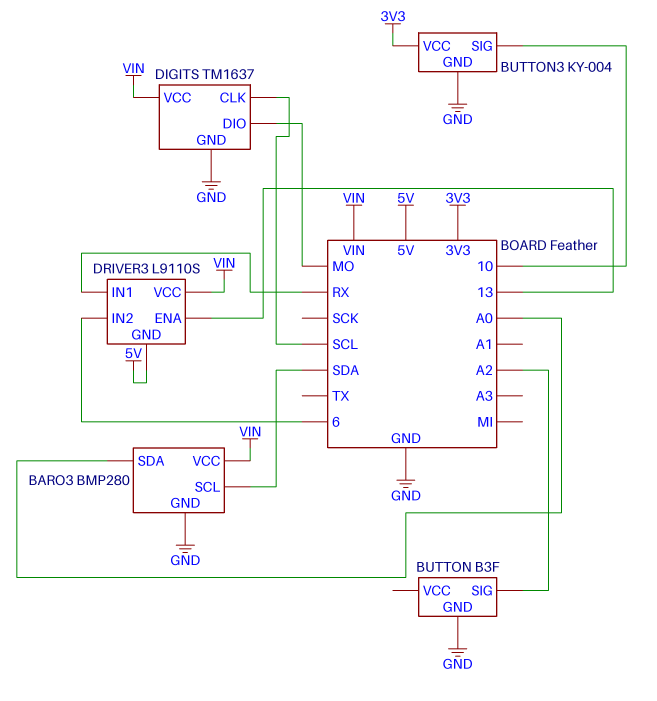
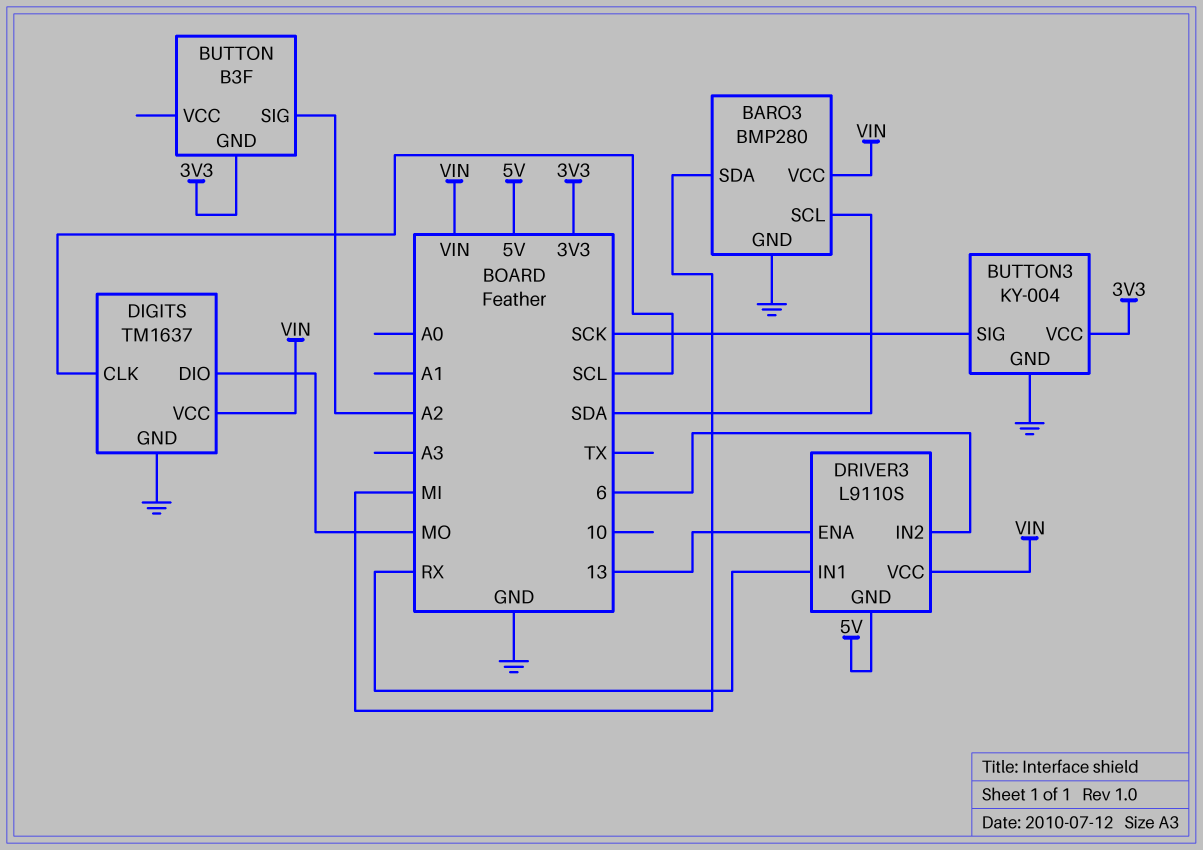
BARO3 pin SDA: A0 -> MI
BUTTON pin GND: GND -> 3V3
BUTTON3 pin SIG: 10 -> SCK

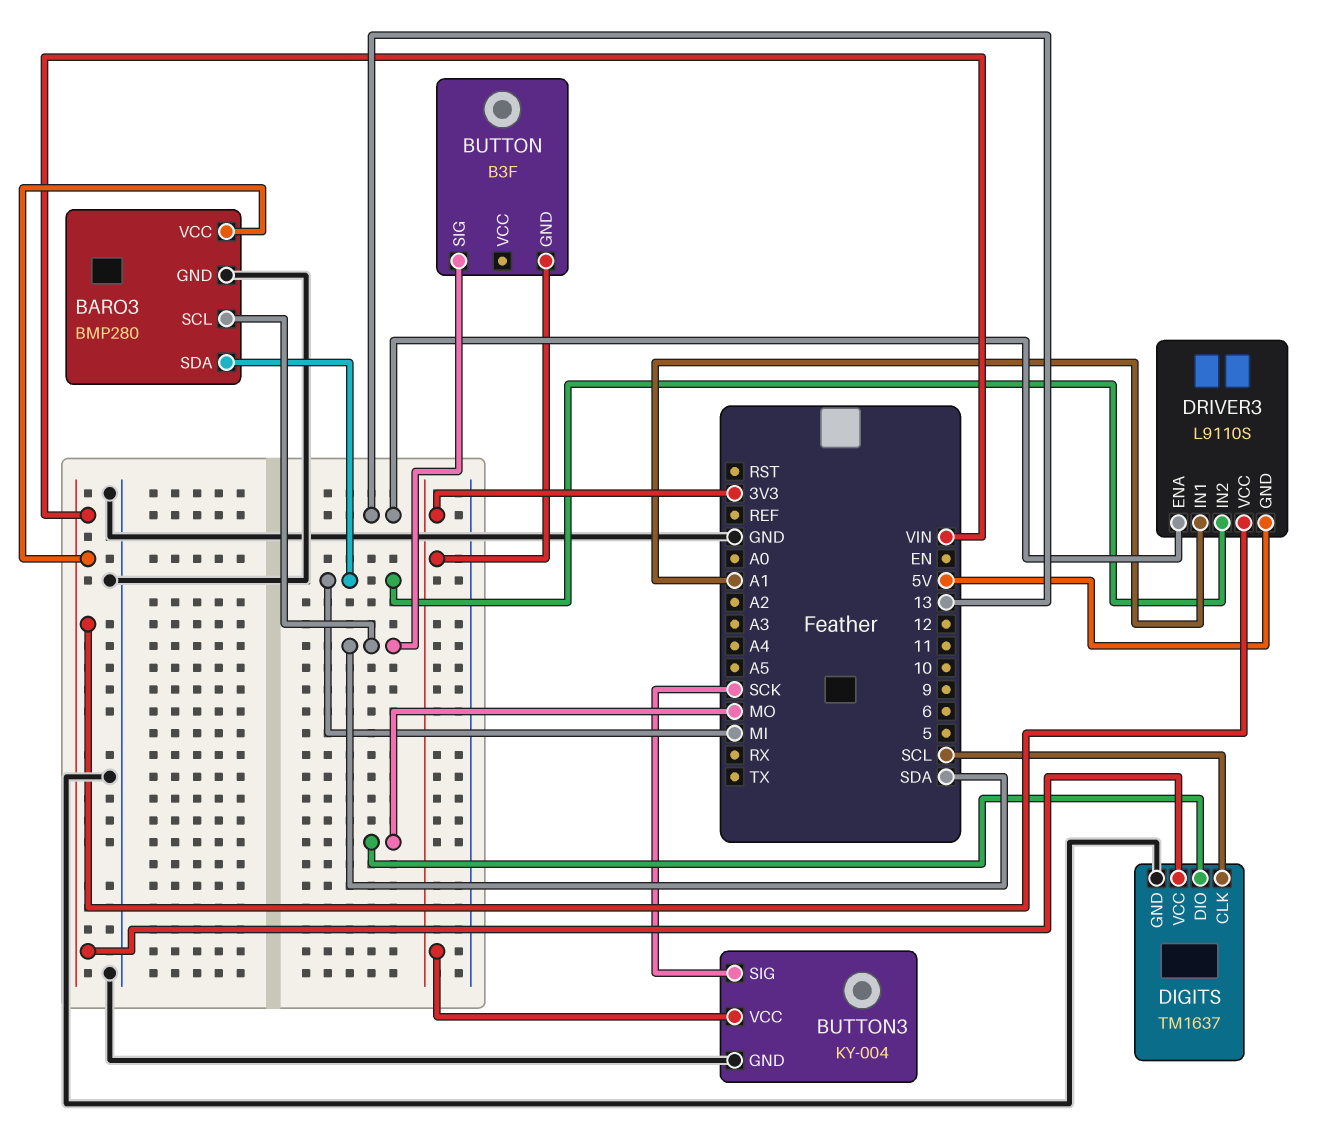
BUTTON pin SIG: A2 -> SDA
DRIVER3 pin IN1: RX -> A1
DRIVER3 pin IN2: 6 -> MI

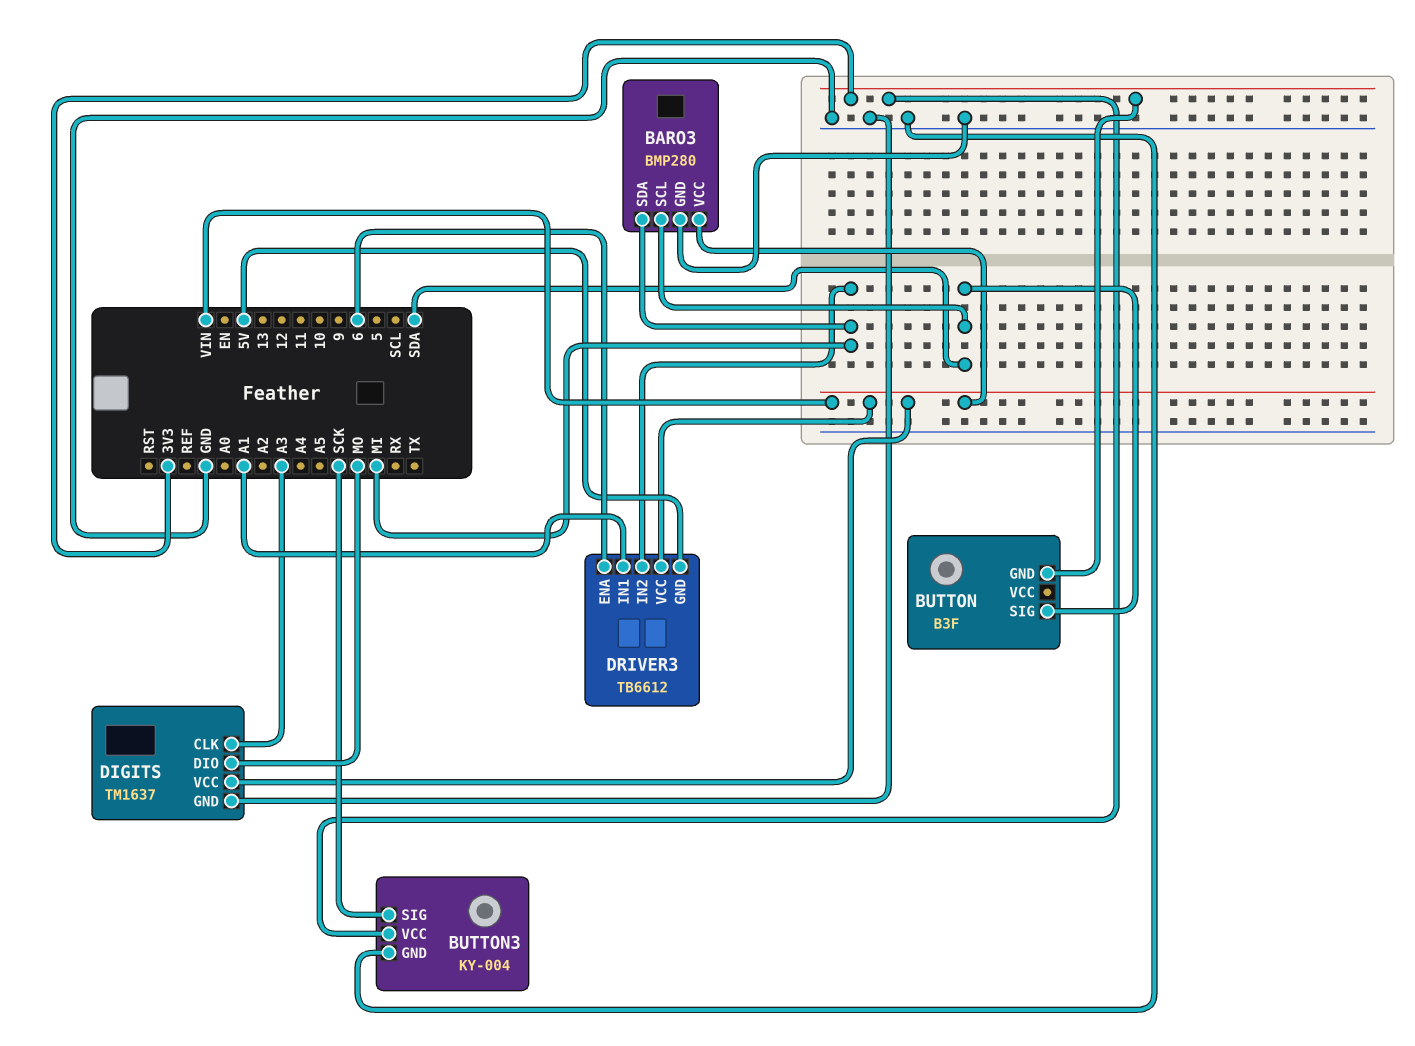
DIGITS pin CLK: SCL -> A3
DRIVER3: L9110S -> TB6612
DRIVER3 pin ENA: 13 -> 6

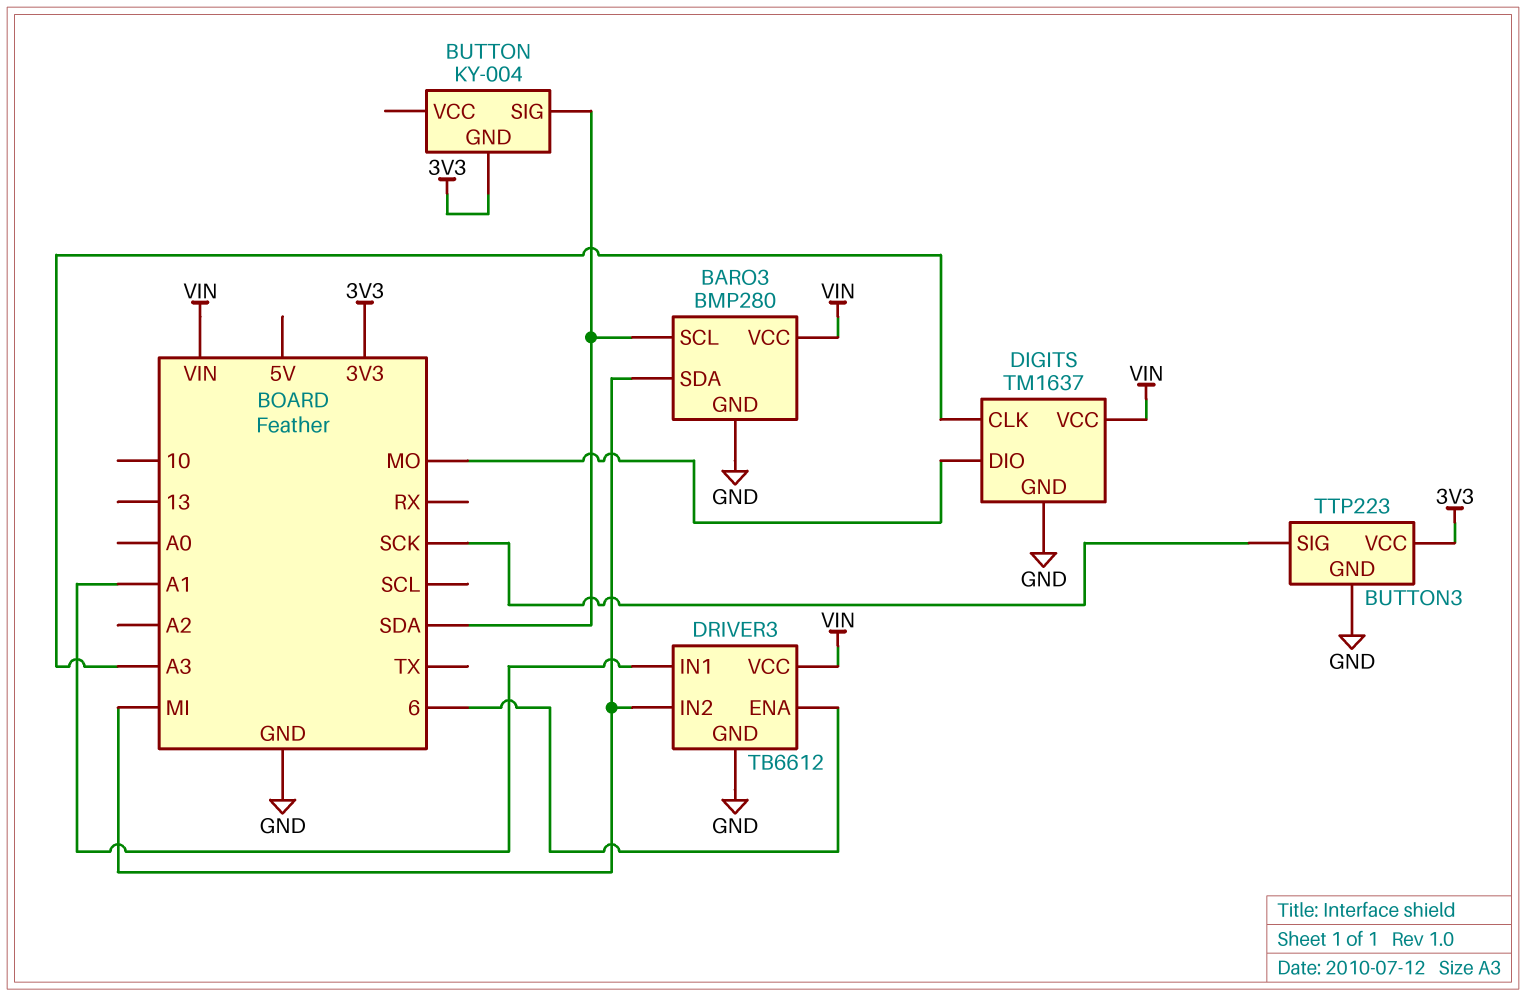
BUTTON: B3F -> KY-004
BUTTON3: KY-004 -> TTP223
DRIVER3 pin GND: 5V -> GND

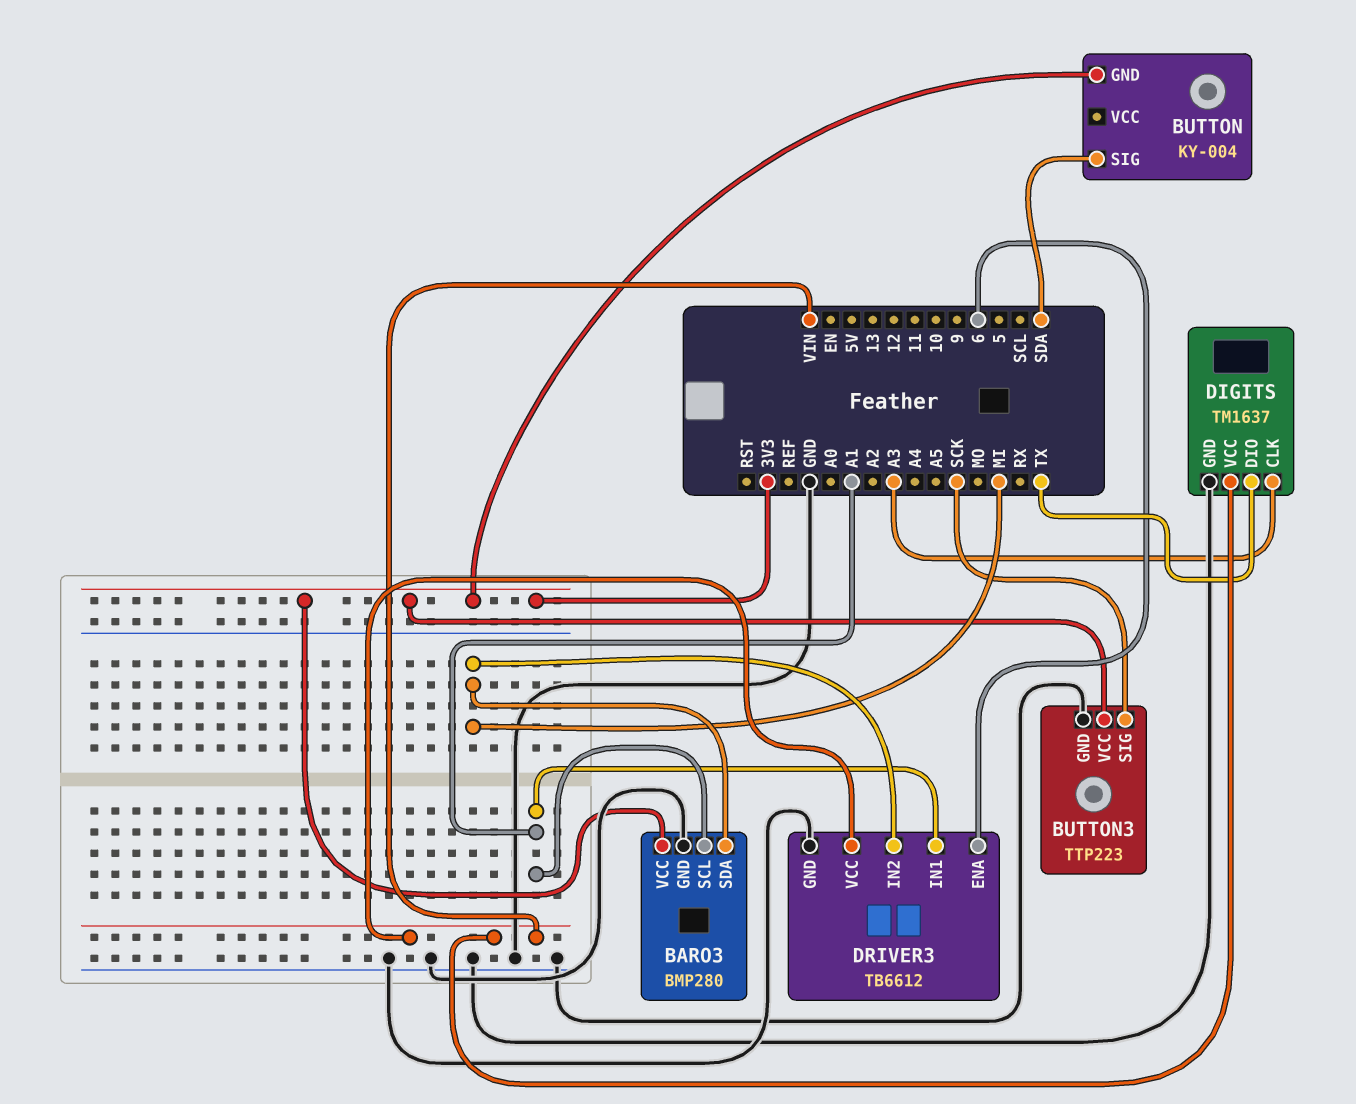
BARO3 pin SCL: SDA -> A1
BARO3 pin VCC: VIN -> 3V3
DIGITS pin DIO: MO -> TX

